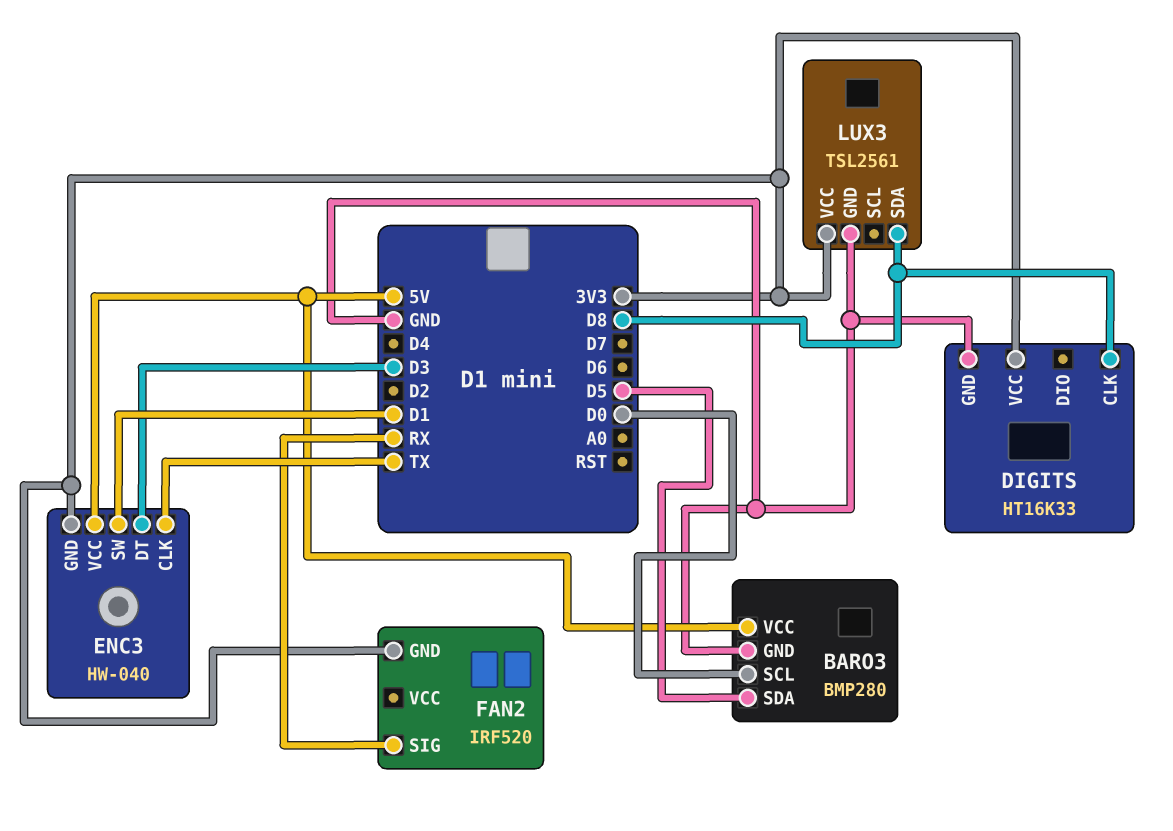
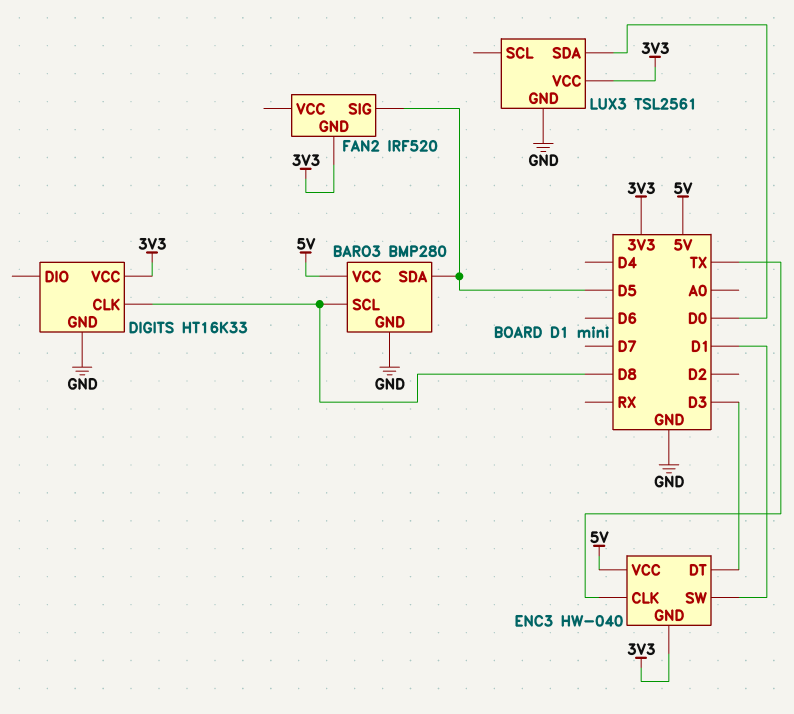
BARO3 pin SCL: D0 -> D8
FAN2 pin SIG: RX -> D5
LUX3 pin SDA: D8 -> D0

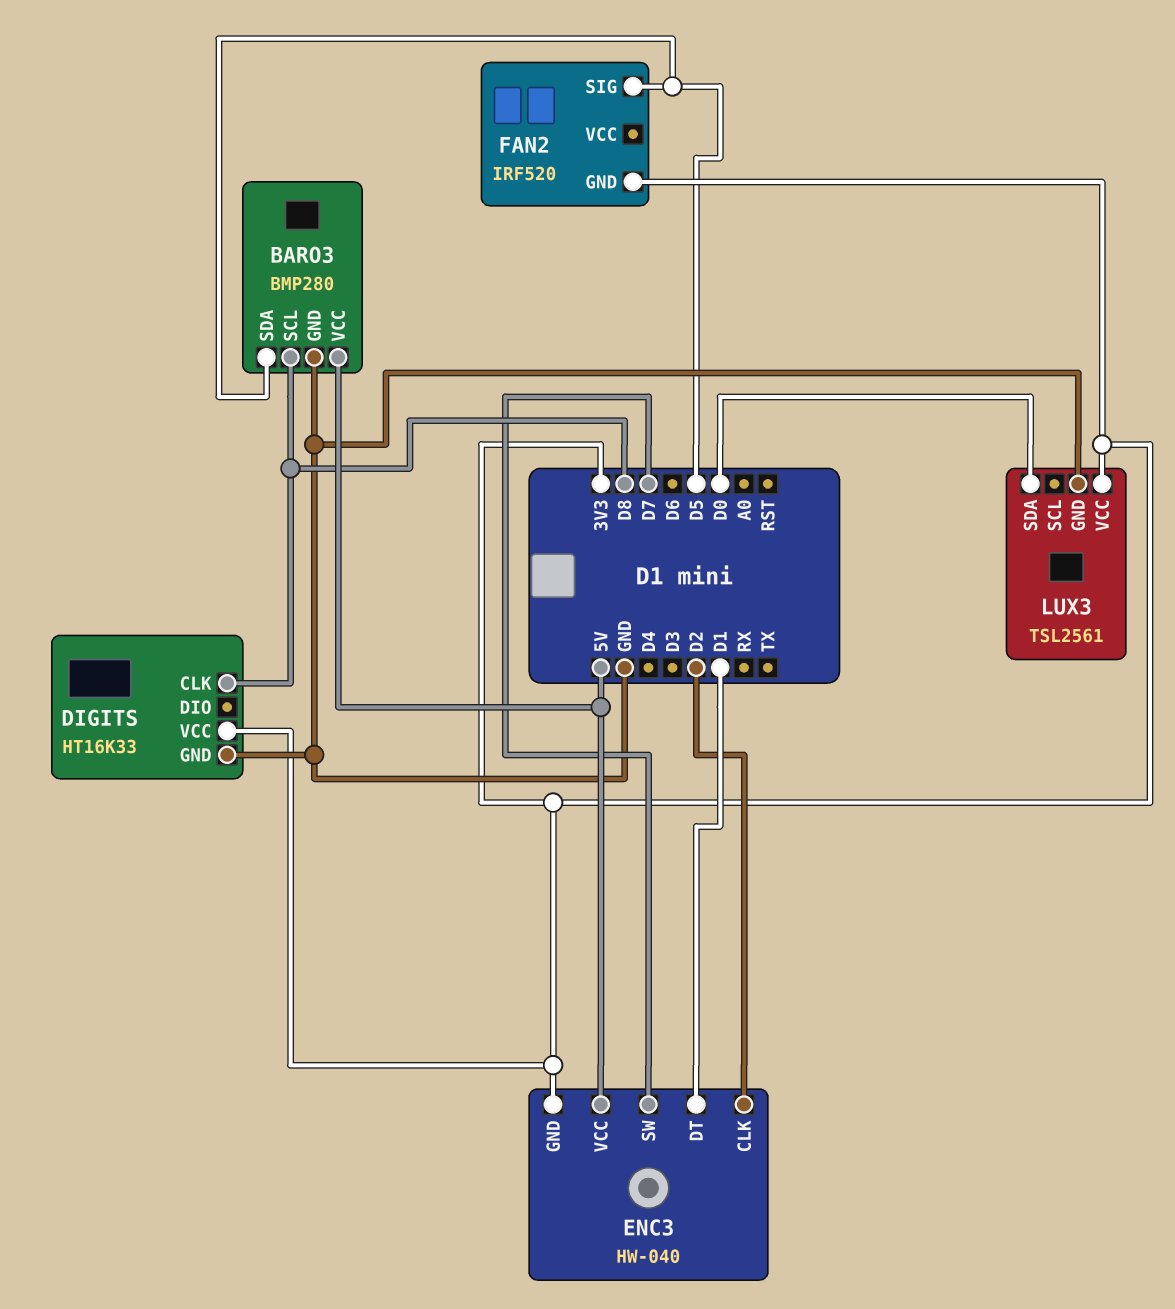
ENC3 pin CLK: TX -> D2
ENC3 pin DT: D3 -> D1
ENC3 pin SW: D1 -> D7

